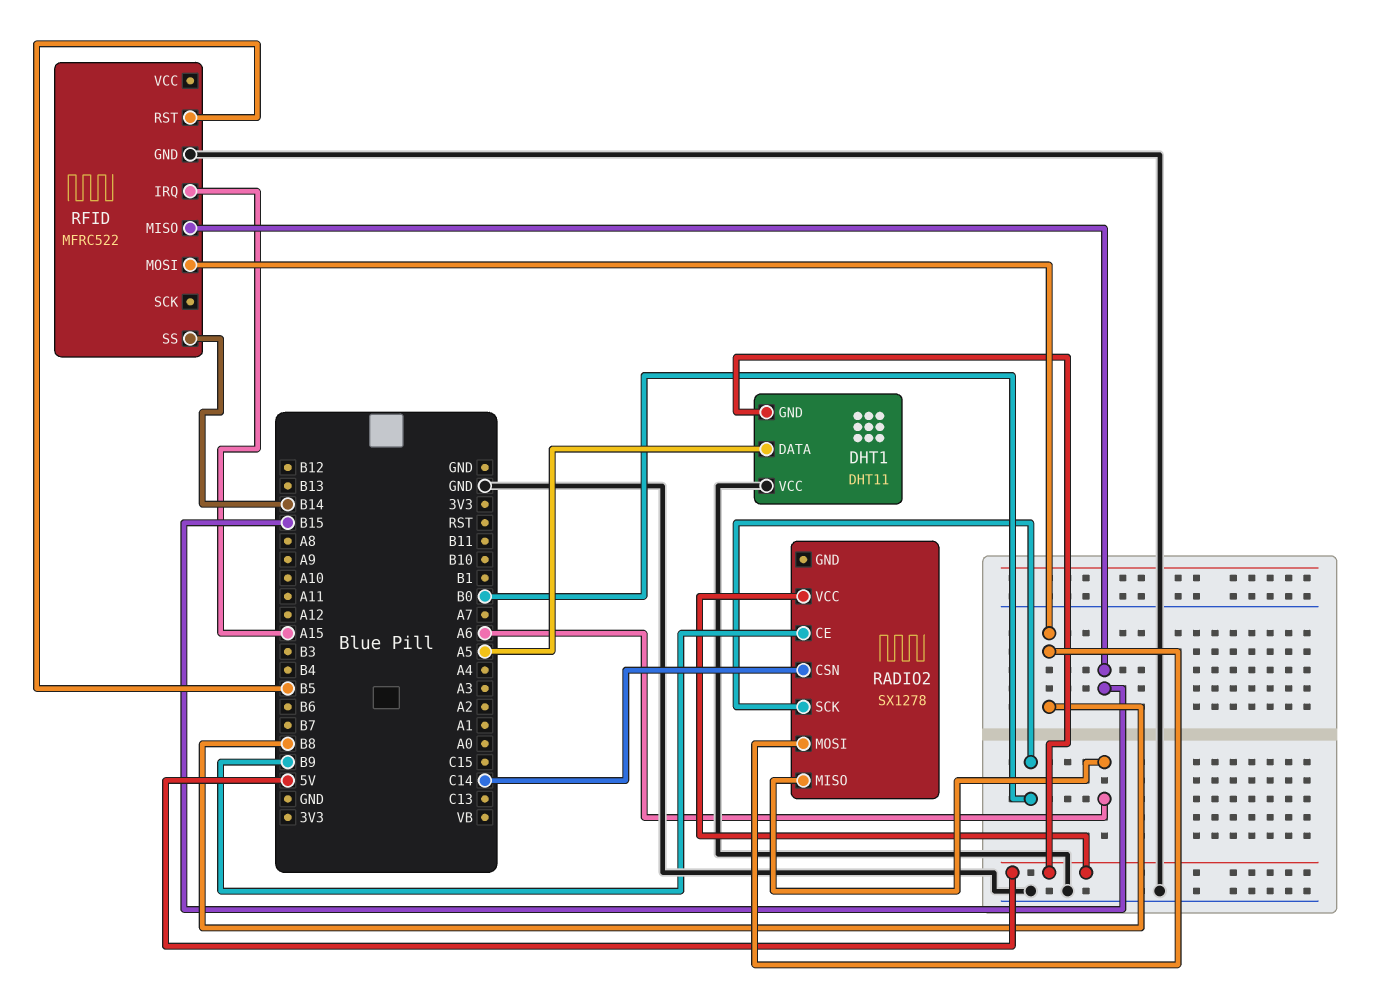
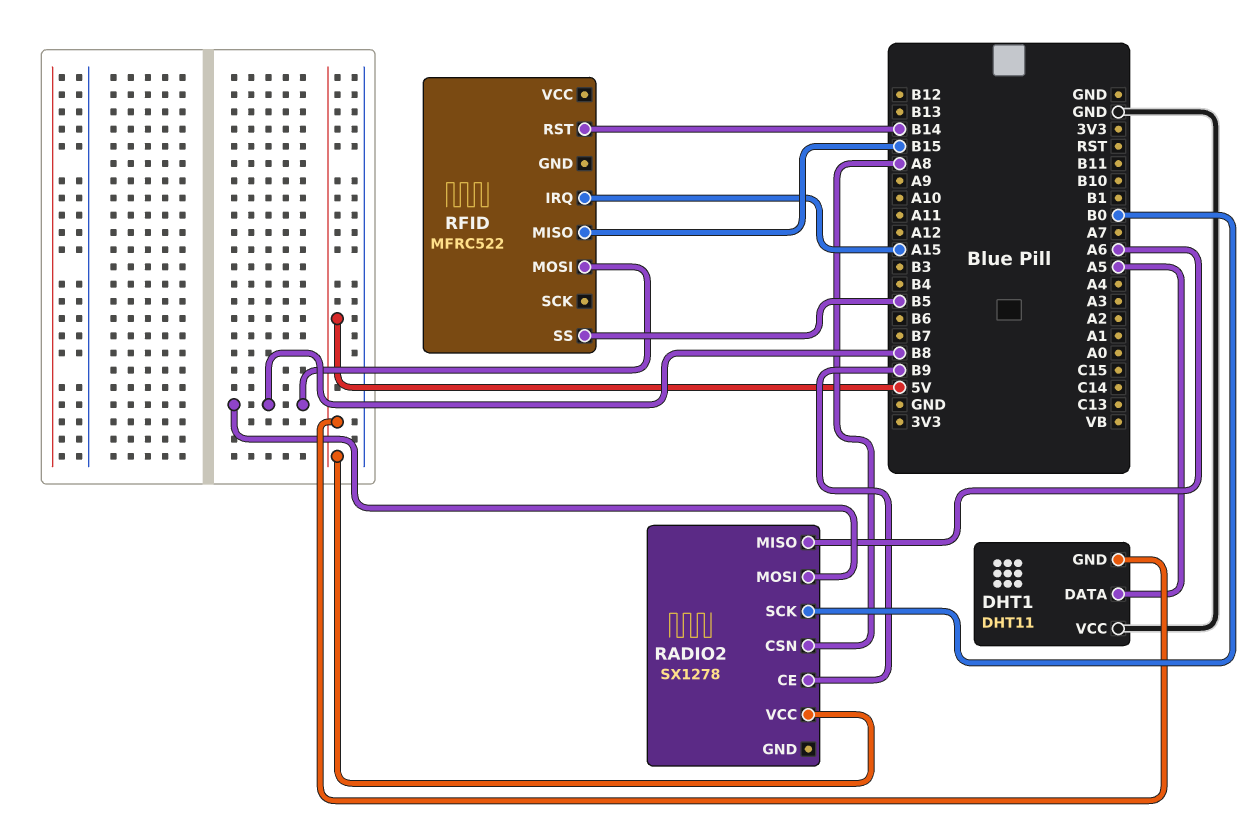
RADIO2 pin CSN: C14 -> A8
RFID pin GND: GND -> none
RFID pin RST: B5 -> B14
RFID pin SS: B14 -> B5

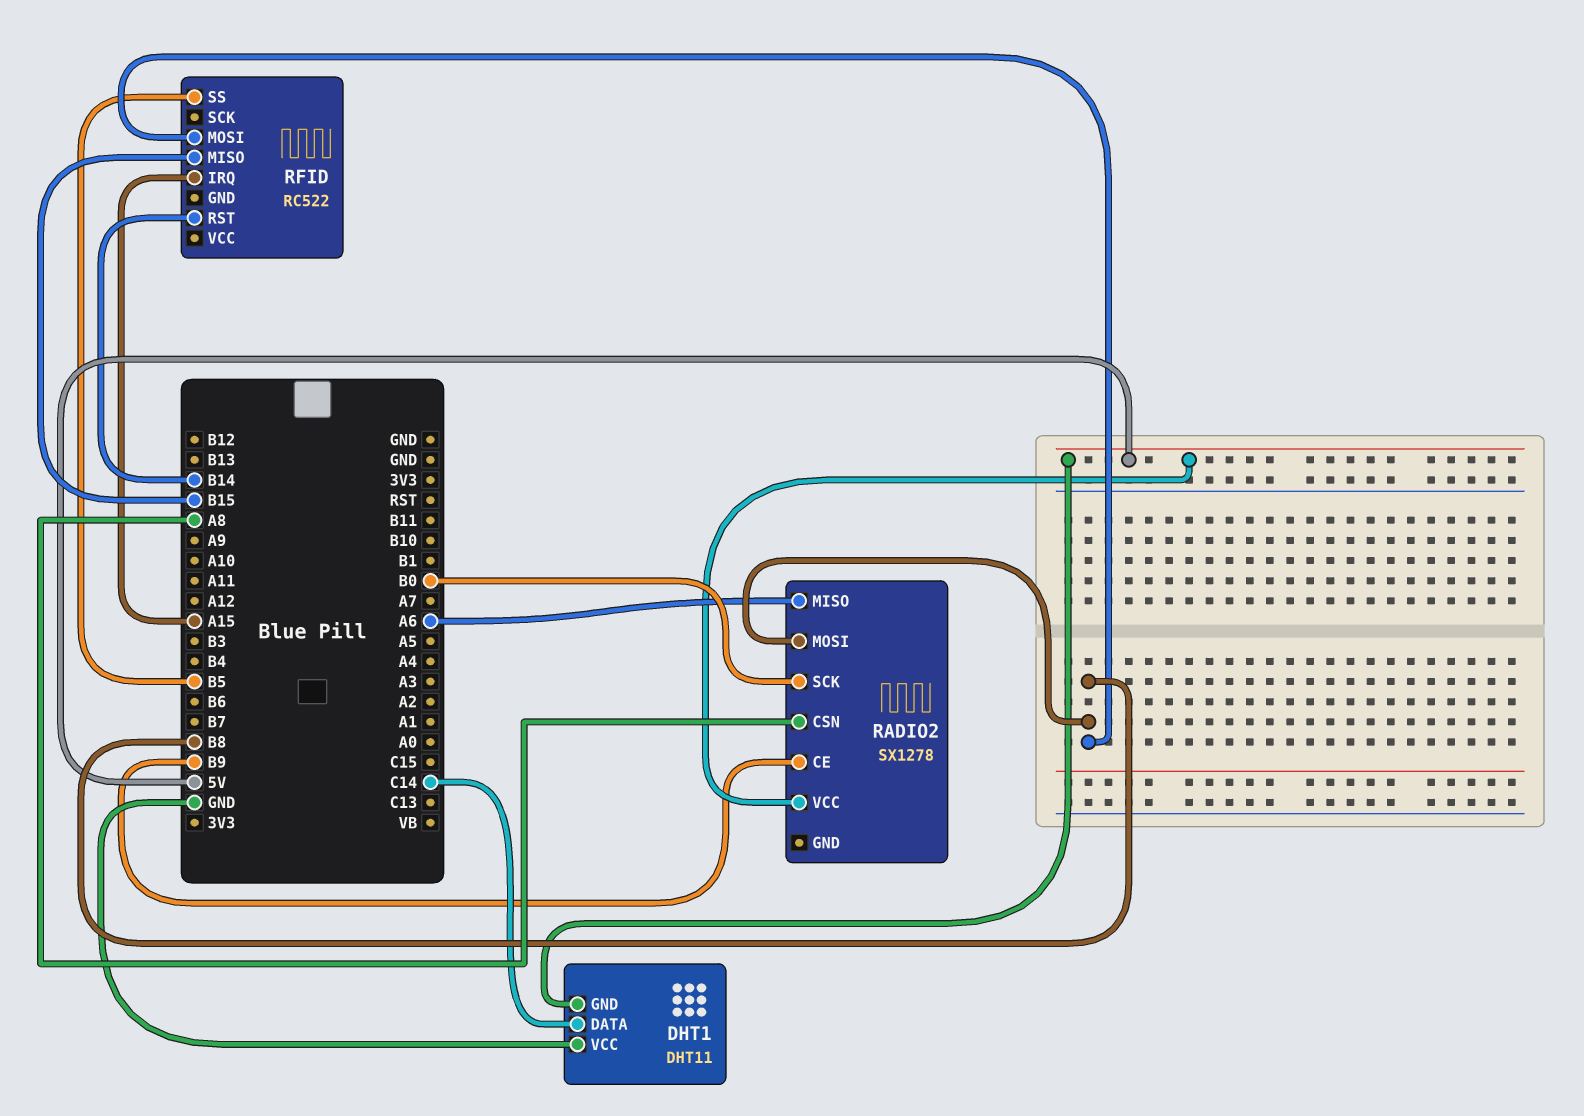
DHT1 pin DATA: A5 -> C14
RFID: MFRC522 -> RC522

